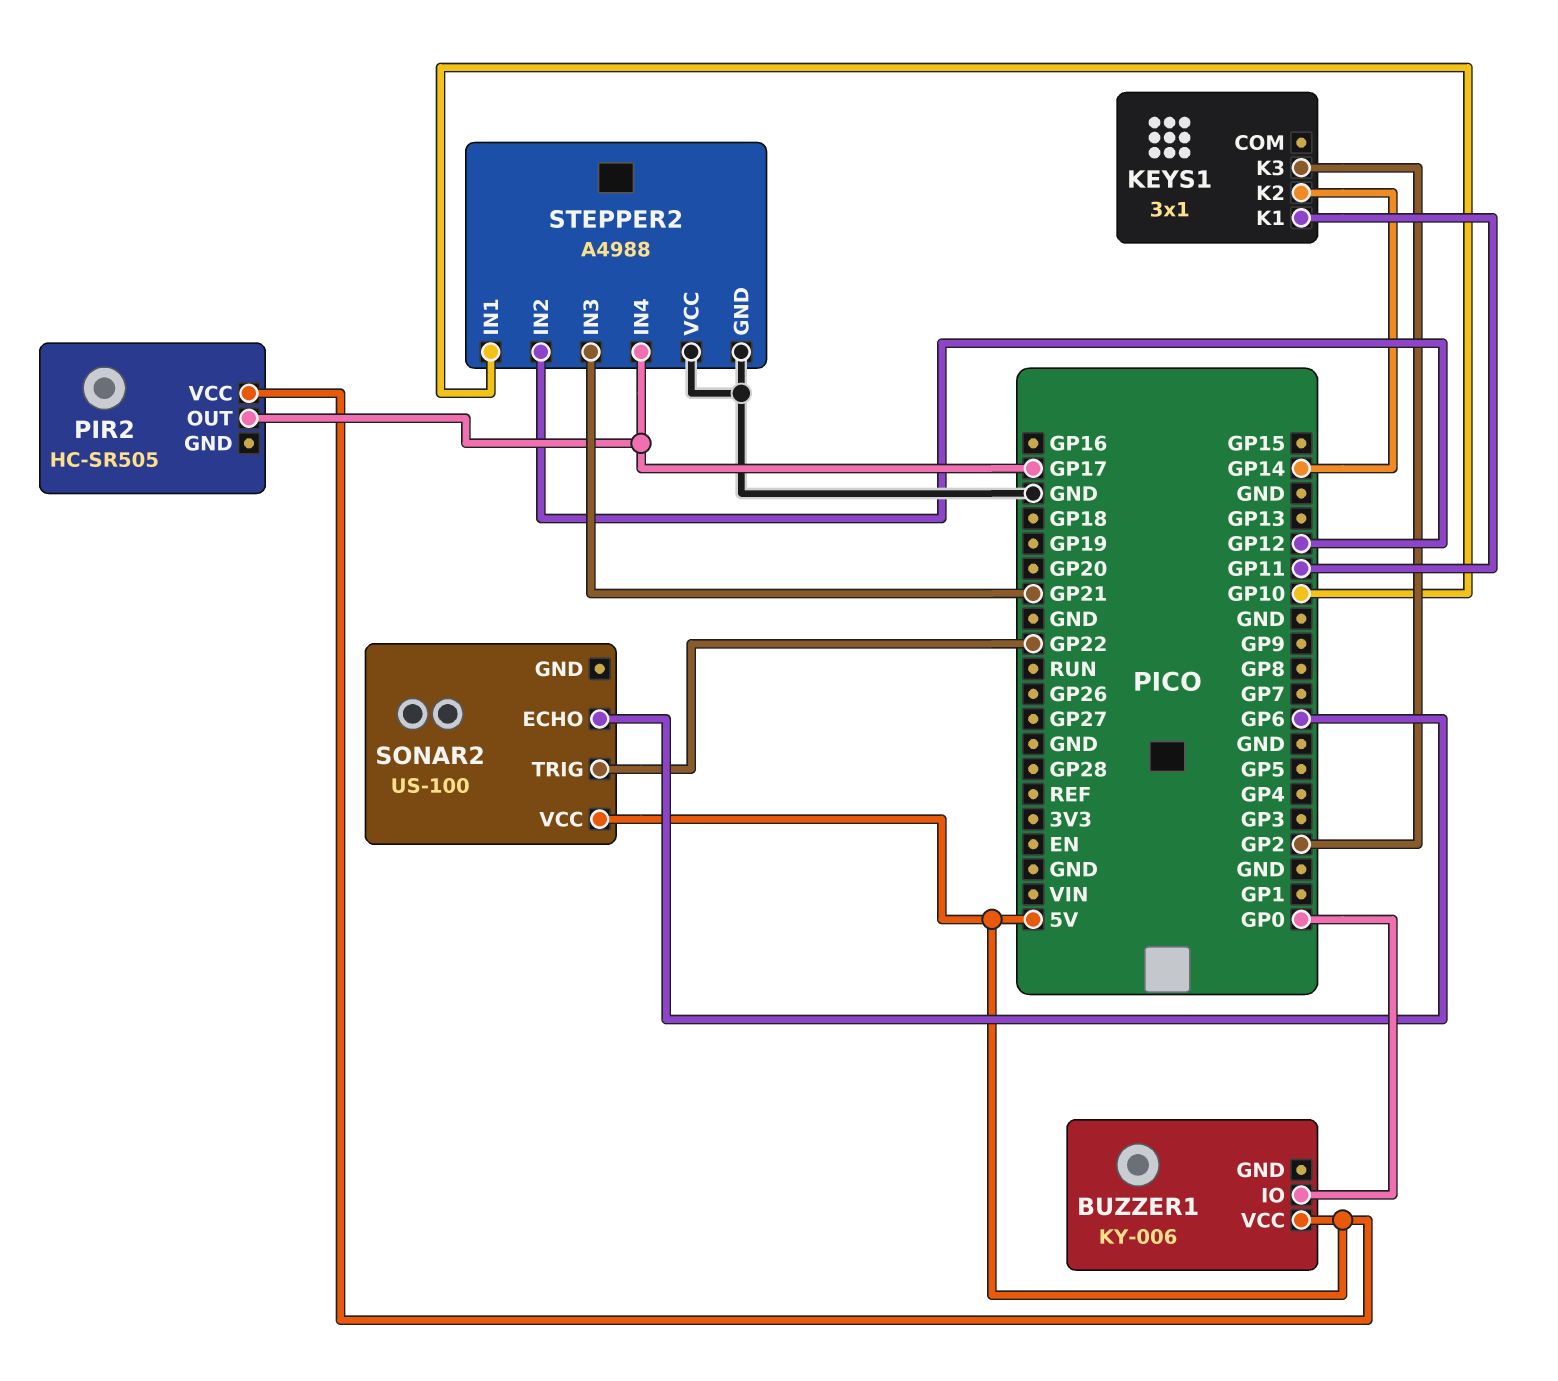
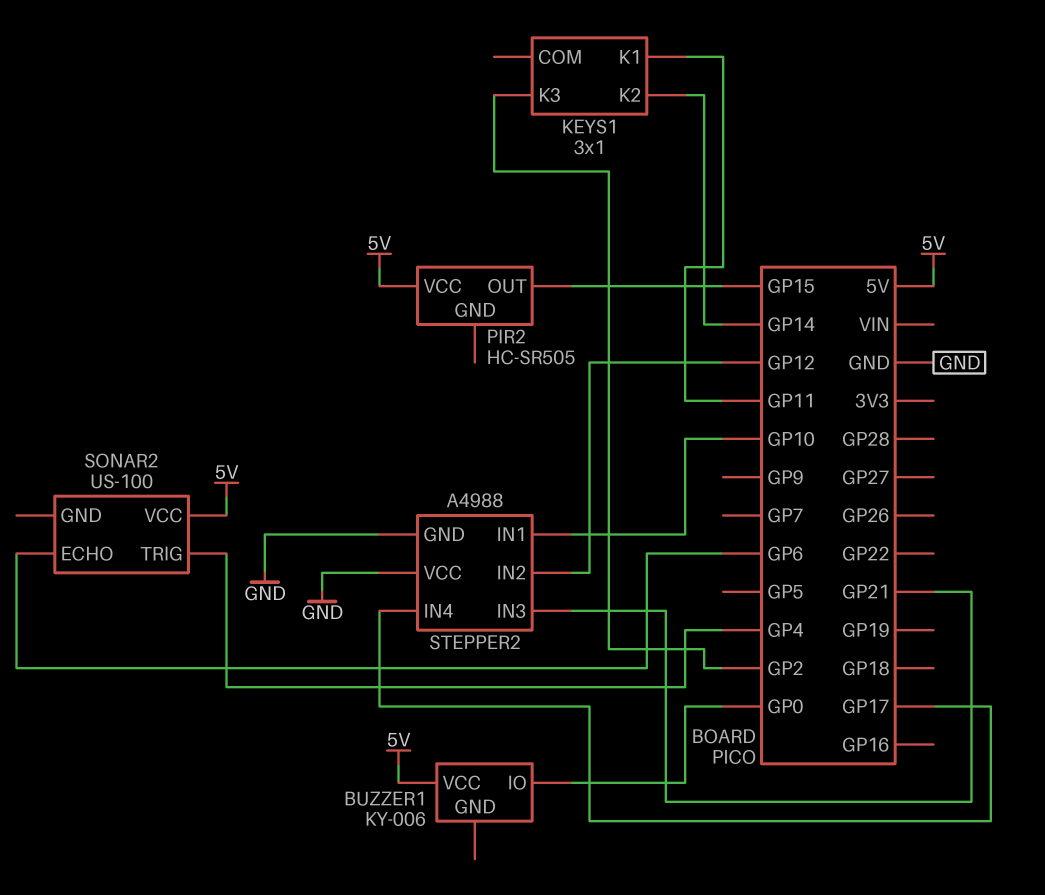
PIR2 pin OUT: GP17 -> GP15
SONAR2 pin TRIG: GP22 -> GP4

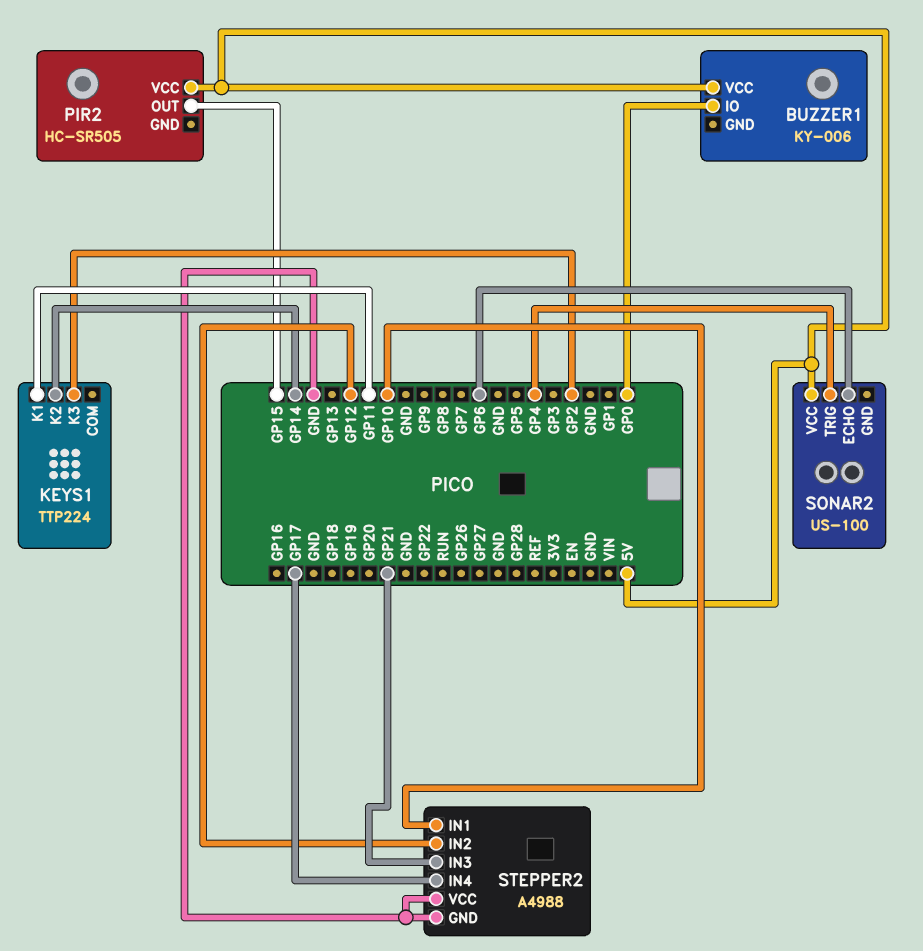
KEYS1: 3x1 -> TTP224

